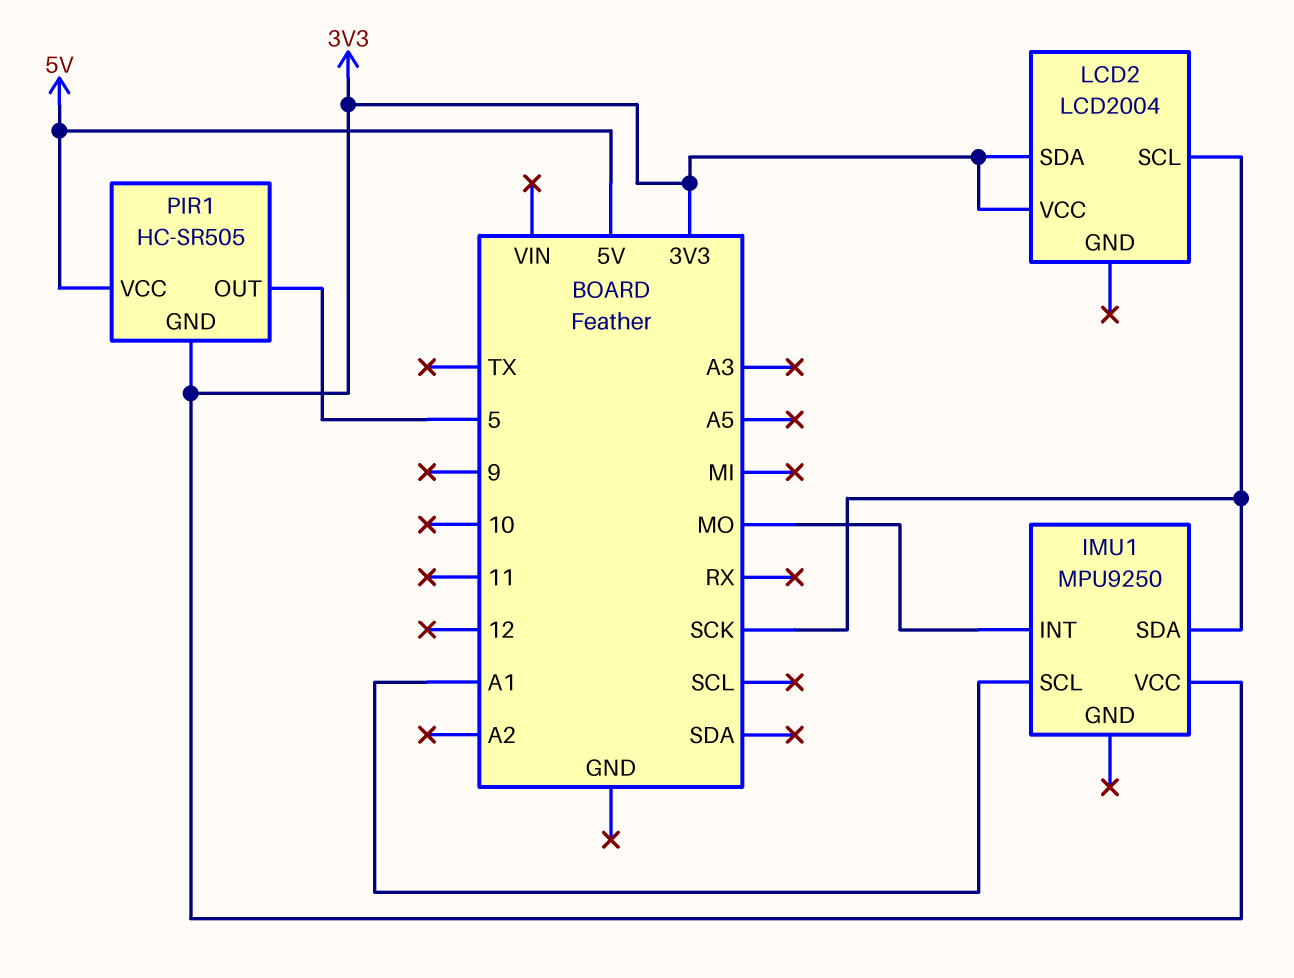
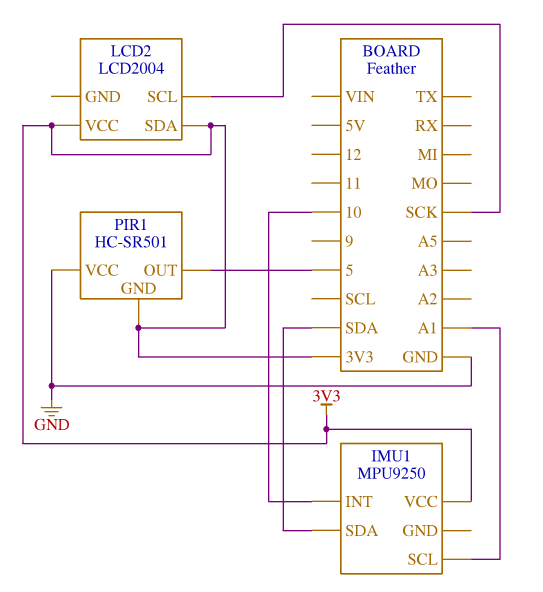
IMU1 pin INT: MO -> 10
IMU1 pin SDA: SCK -> SDA
PIR1: HC-SR505 -> HC-SR501
PIR1 pin VCC: 5V -> GND

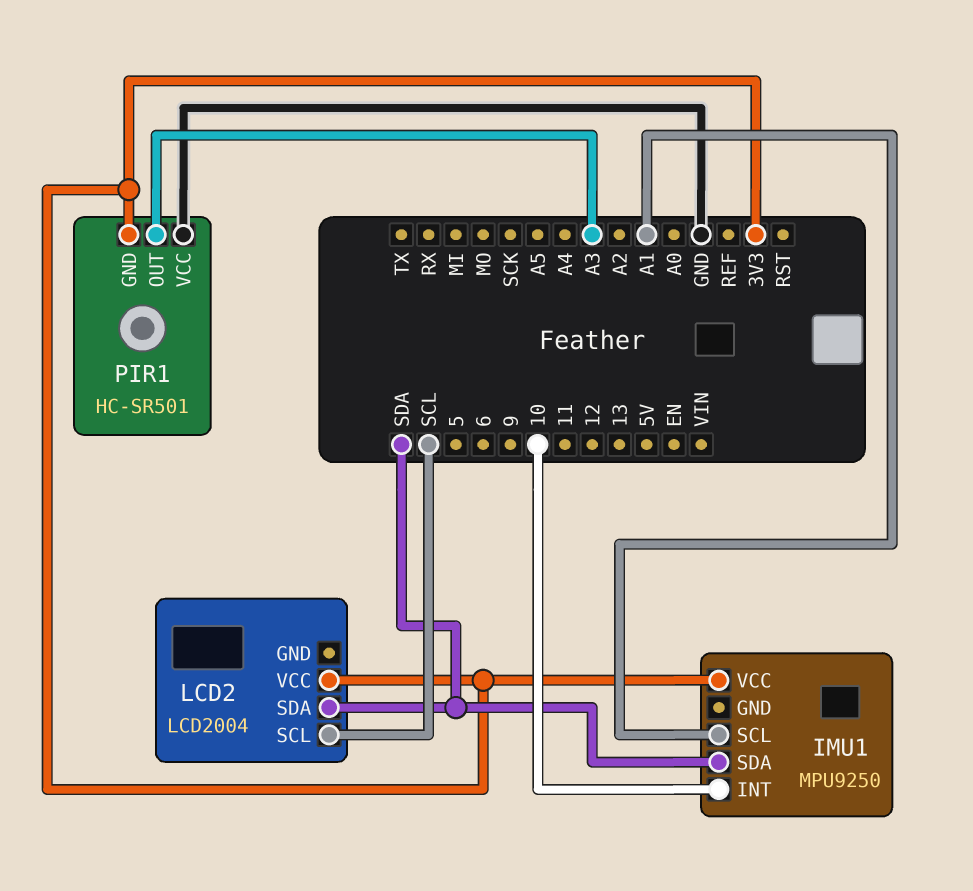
LCD2 pin SCL: SCK -> SCL
LCD2 pin SDA: 3V3 -> SDA
PIR1 pin OUT: 5 -> A3

